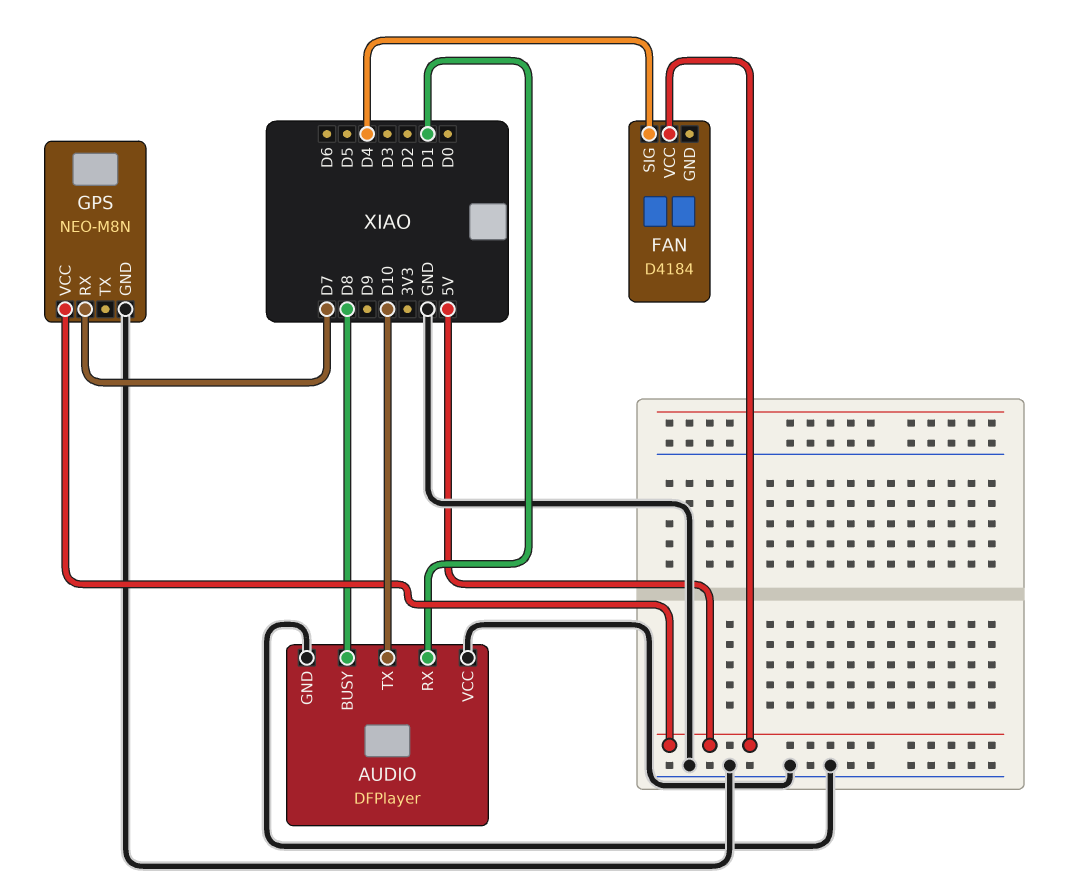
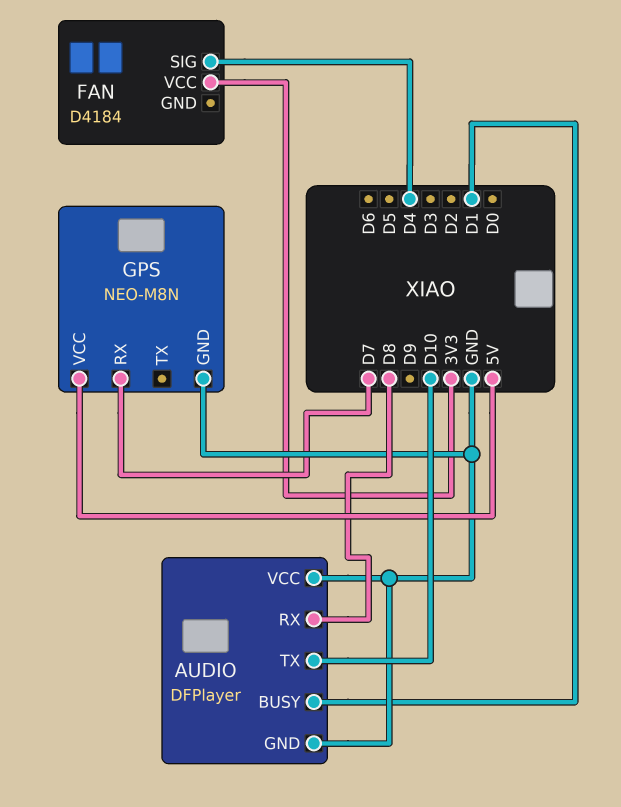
AUDIO pin BUSY: D8 -> D1
AUDIO pin RX: D1 -> D8
FAN pin VCC: 5V -> 3V3

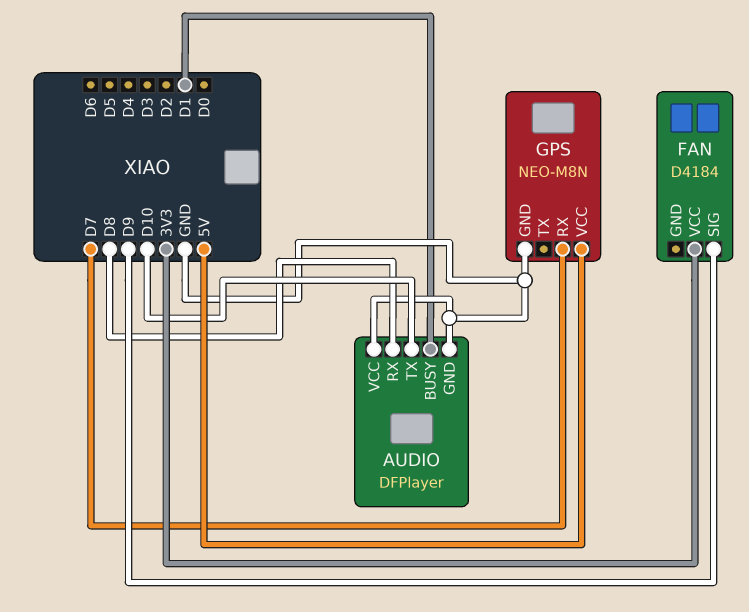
FAN pin SIG: D4 -> D9

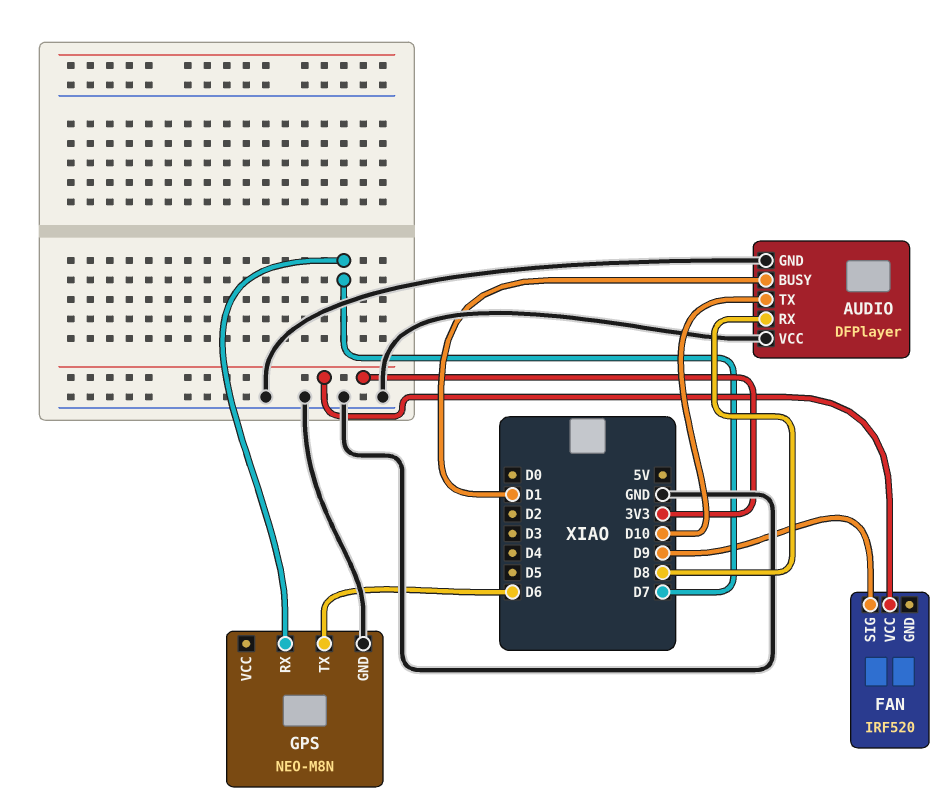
FAN: D4184 -> IRF520
GPS pin TX: none -> D6
GPS pin VCC: 5V -> none

